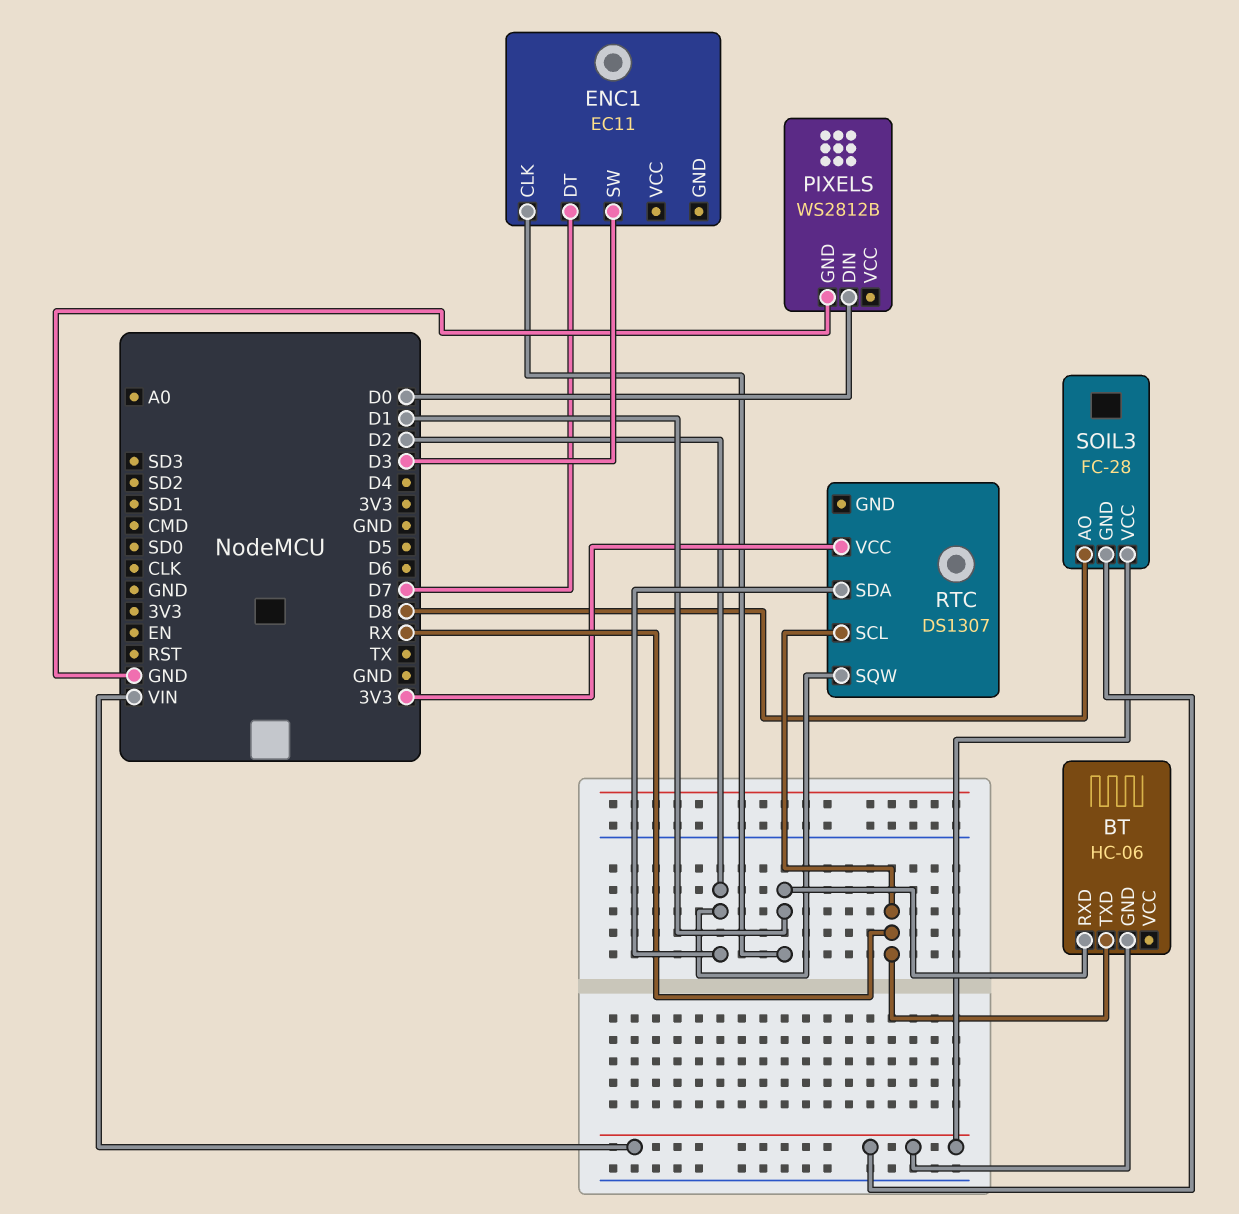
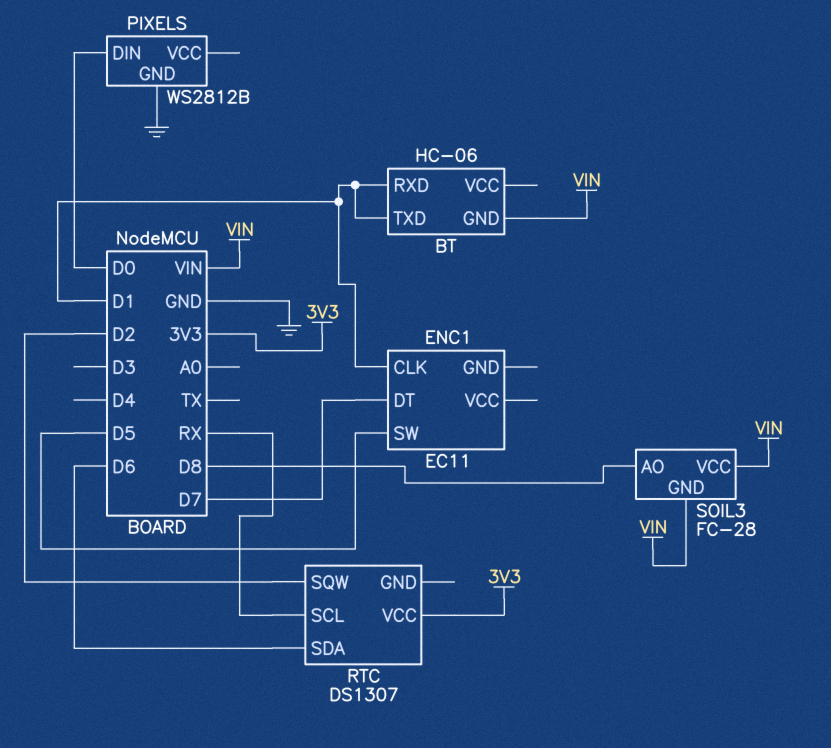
BT pin TXD: RX -> D1
ENC1 pin SW: D3 -> D5
RTC pin SDA: D2 -> D6

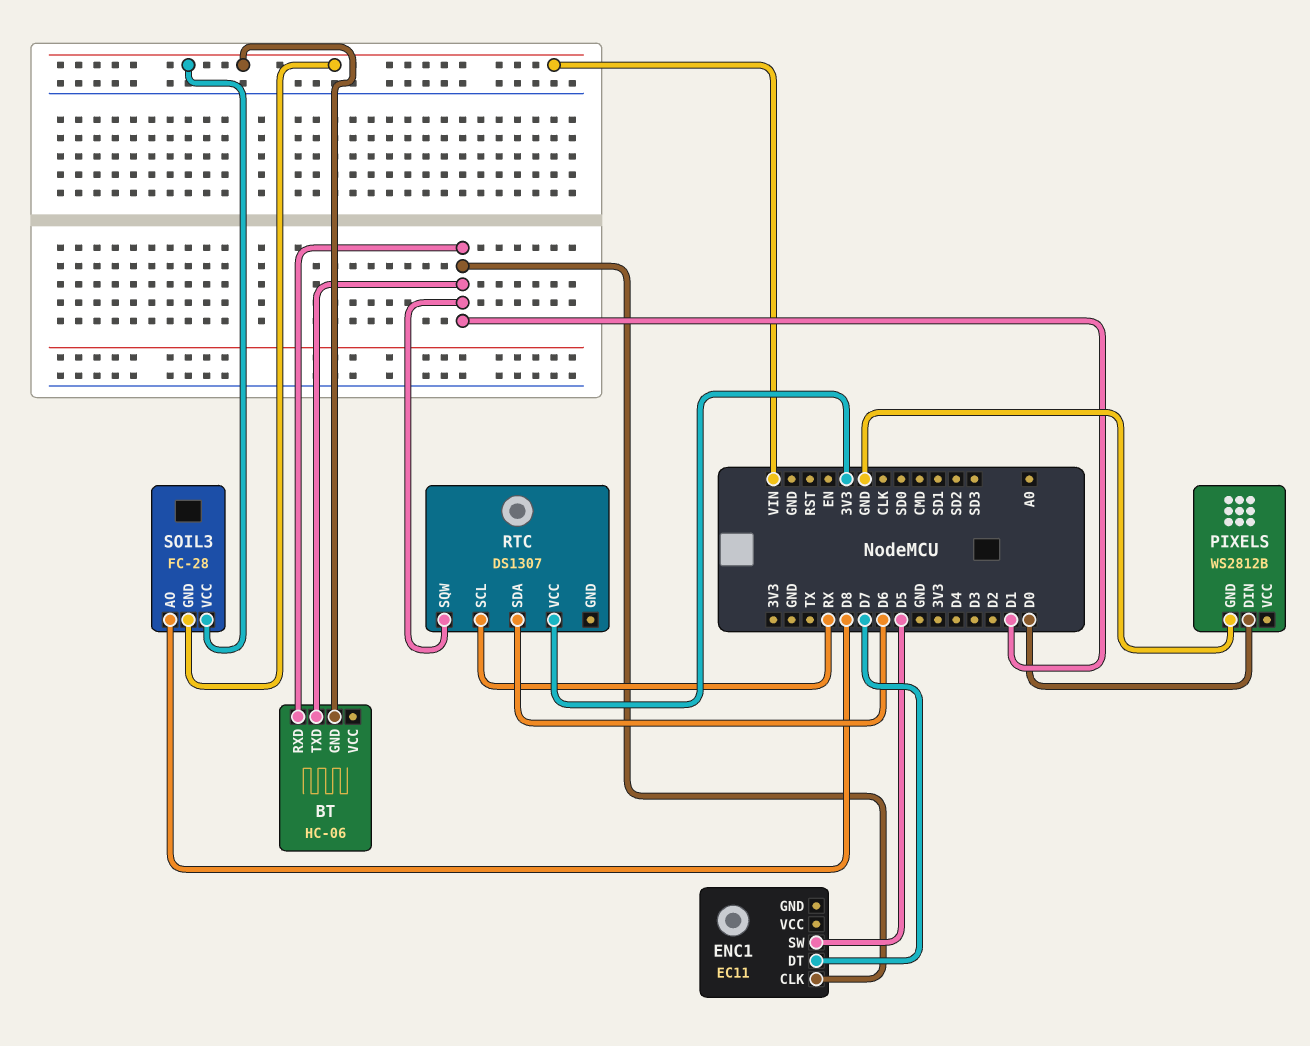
RTC pin SQW: D2 -> D1

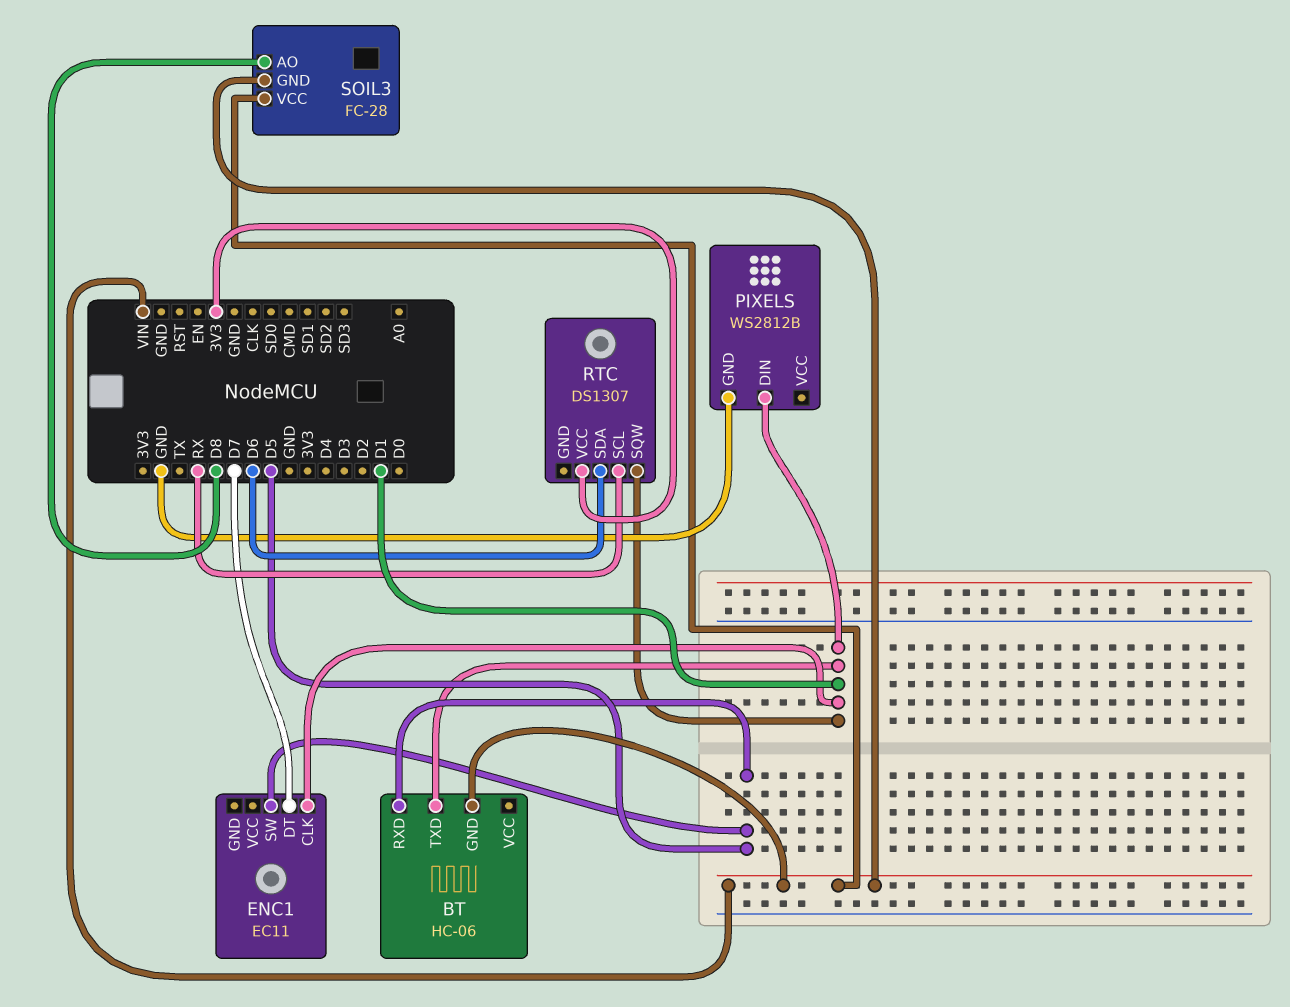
BT pin RXD: D1 -> D5
PIXELS pin DIN: D0 -> D1

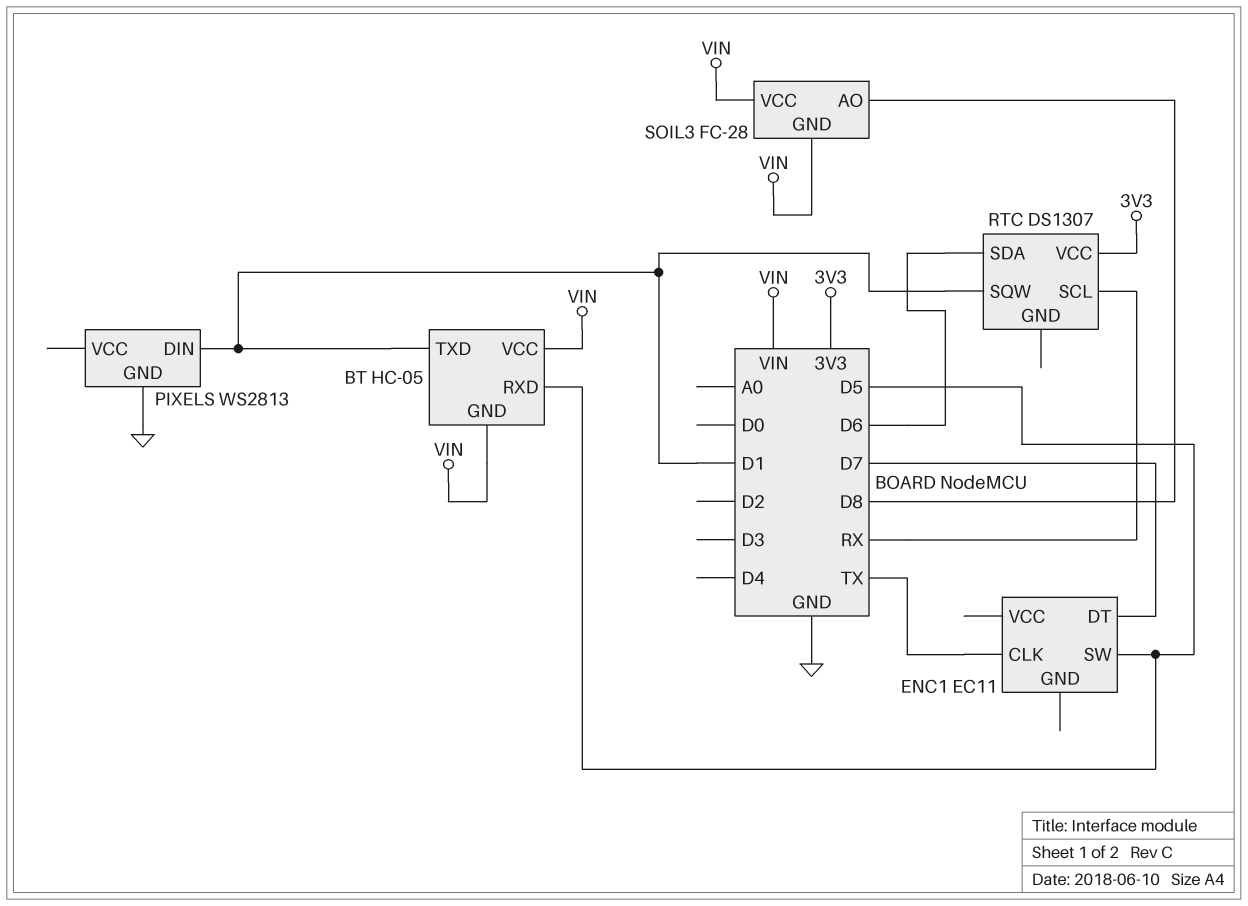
BT: HC-06 -> HC-05
BT pin VCC: none -> VIN
ENC1 pin CLK: D1 -> TX
PIXELS: WS2812B -> WS2813

